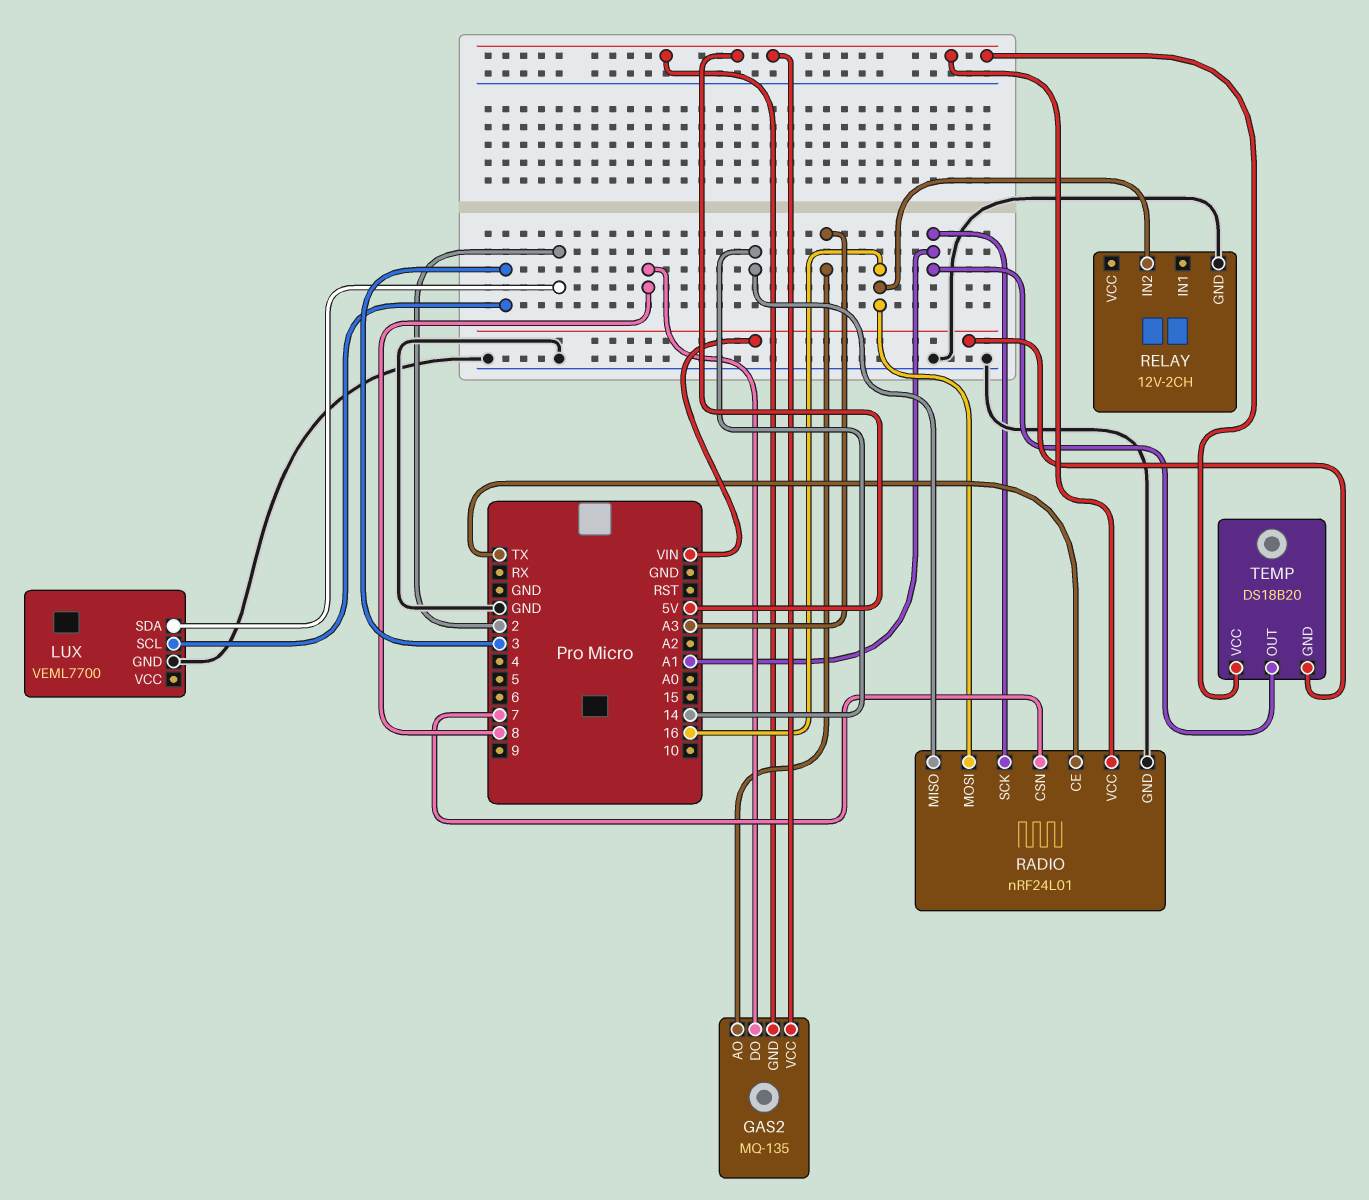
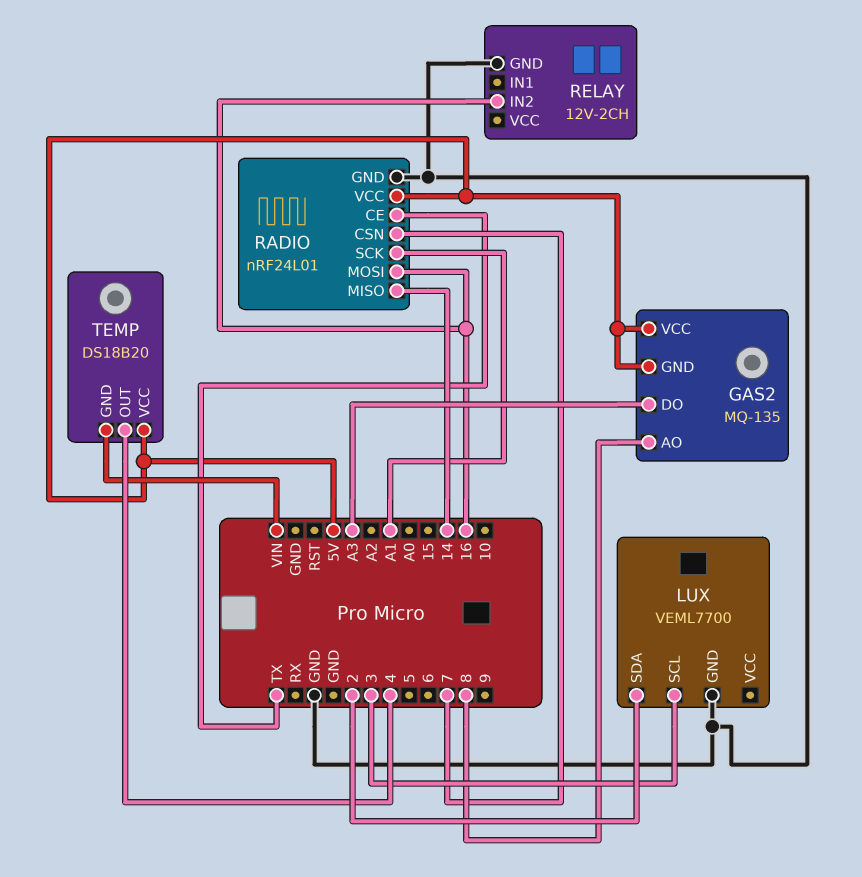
GAS2 pin AO: A3 -> 8
GAS2 pin DO: 8 -> A3
TEMP pin OUT: A1 -> 4

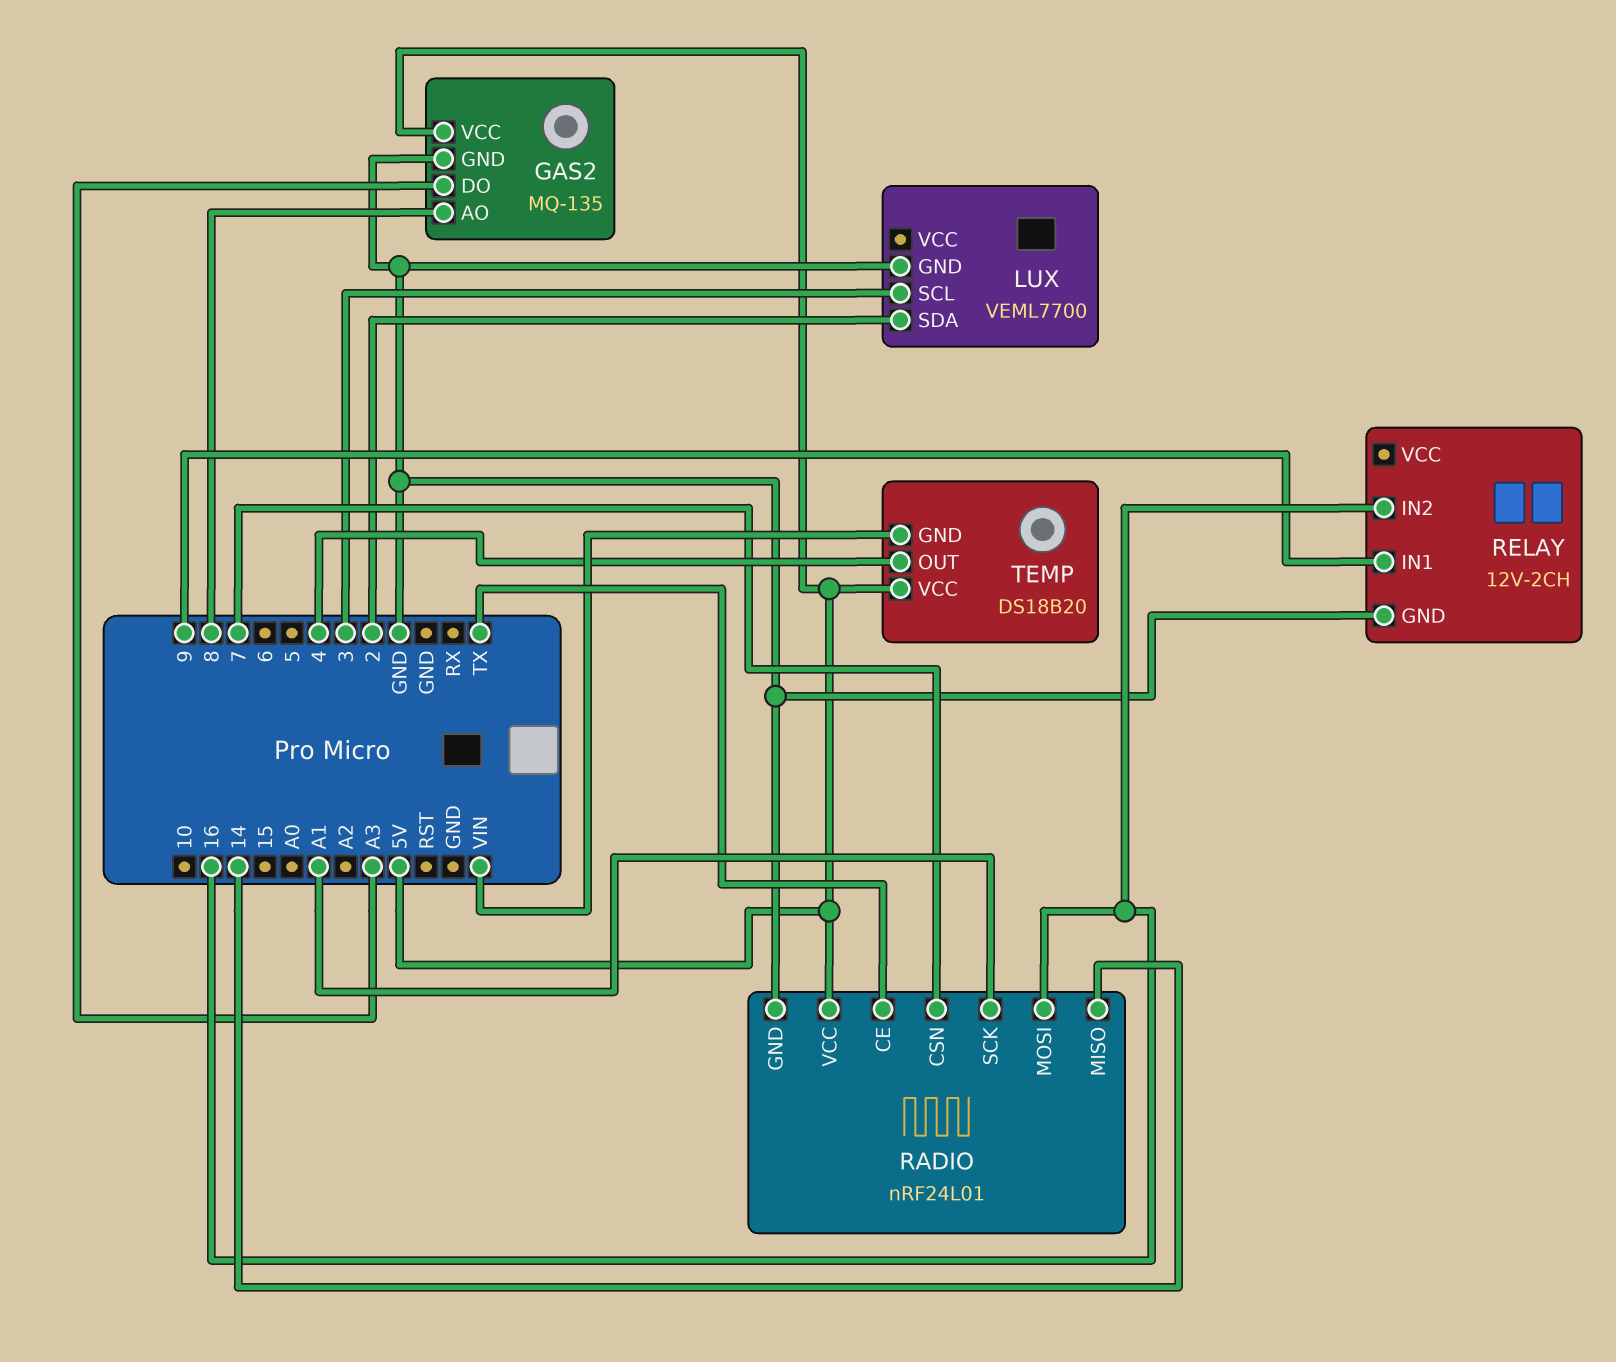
GAS2 pin GND: 5V -> GND
RELAY pin IN1: none -> 9

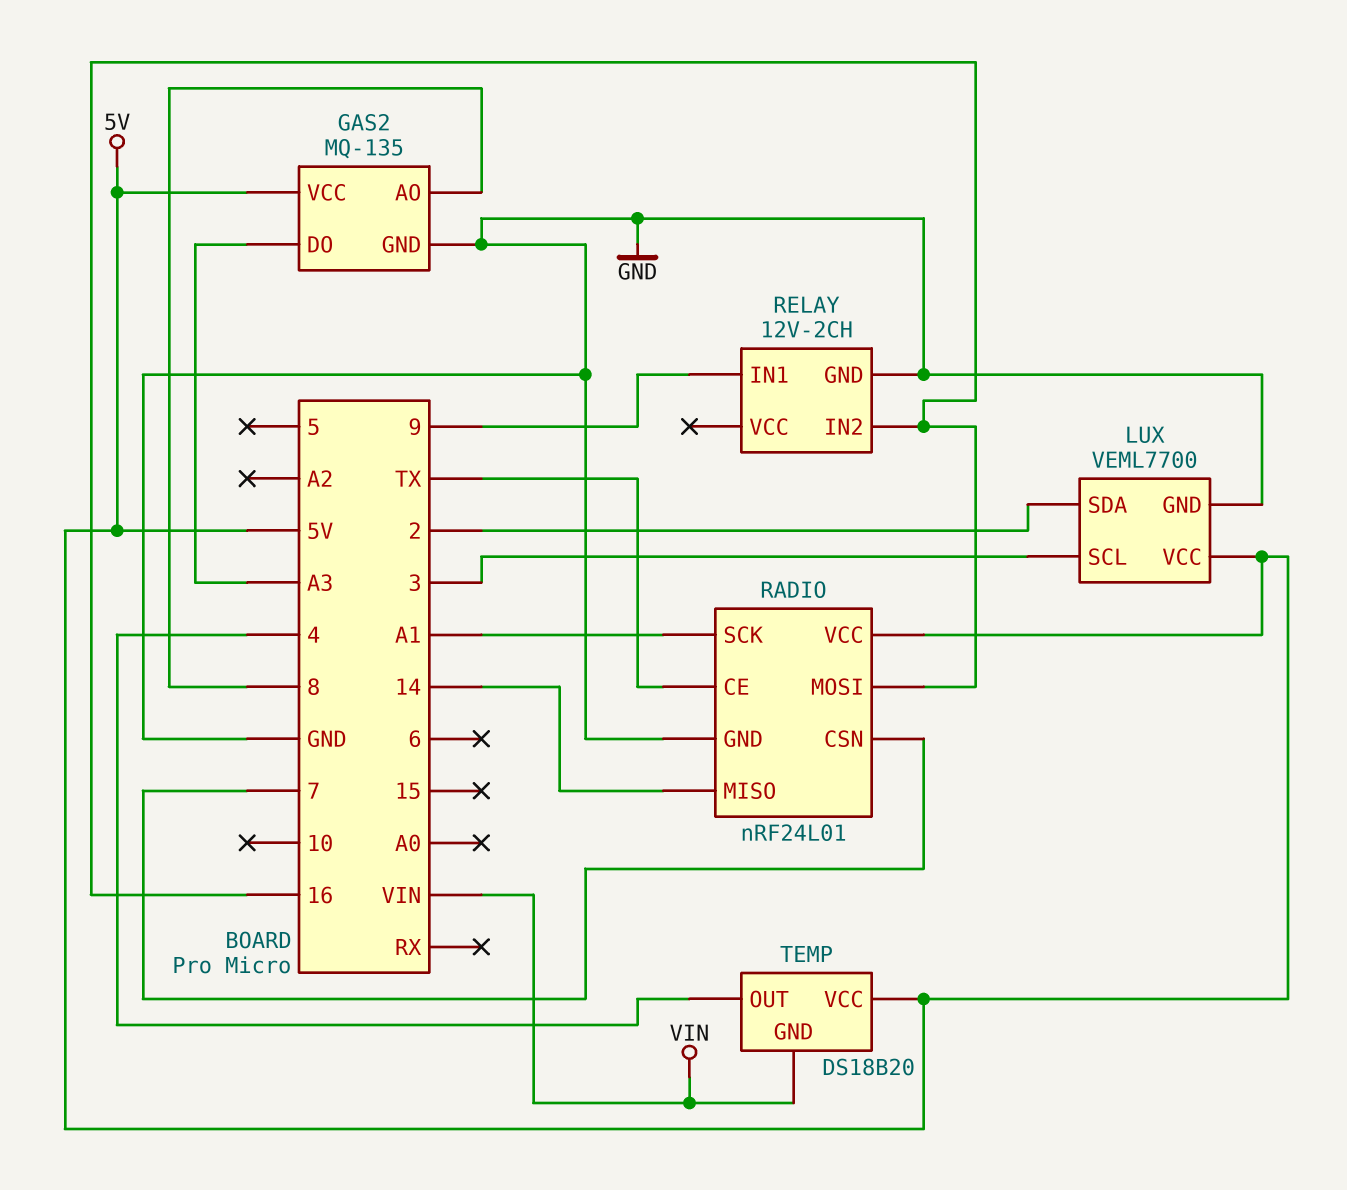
LUX pin VCC: none -> 5V

